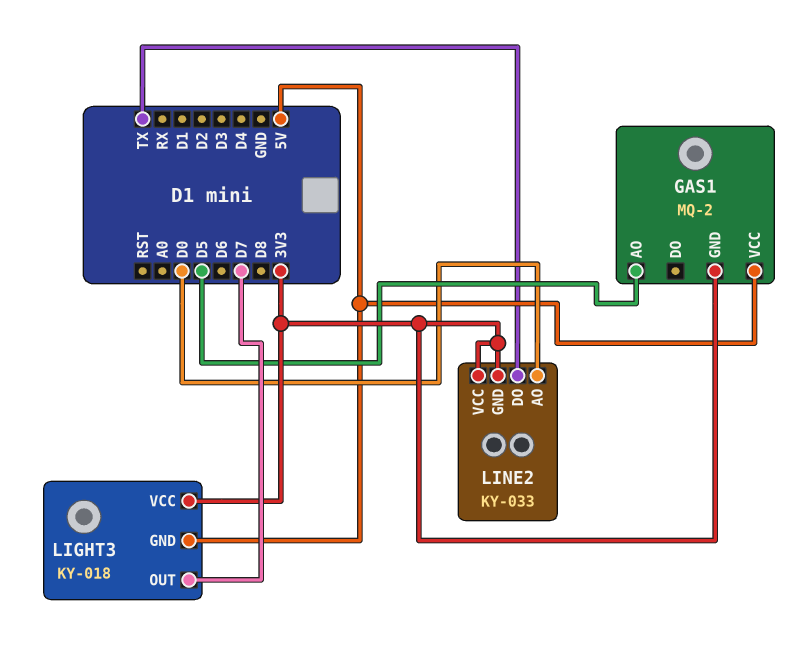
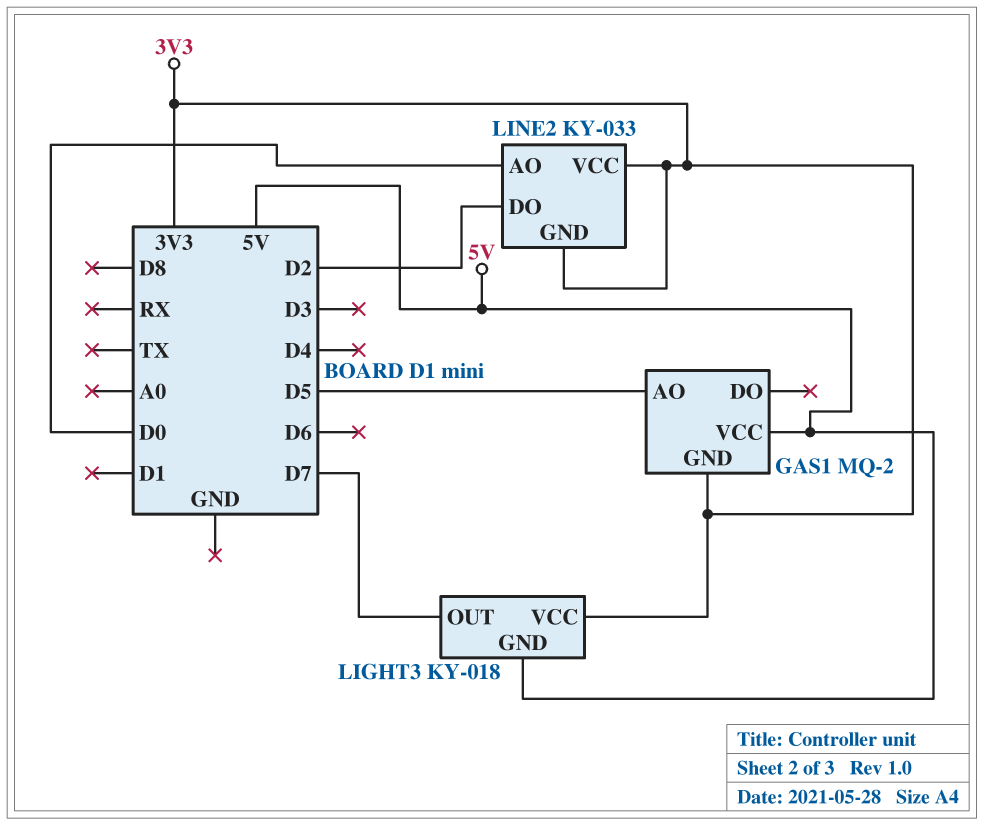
LINE2 pin DO: TX -> D2

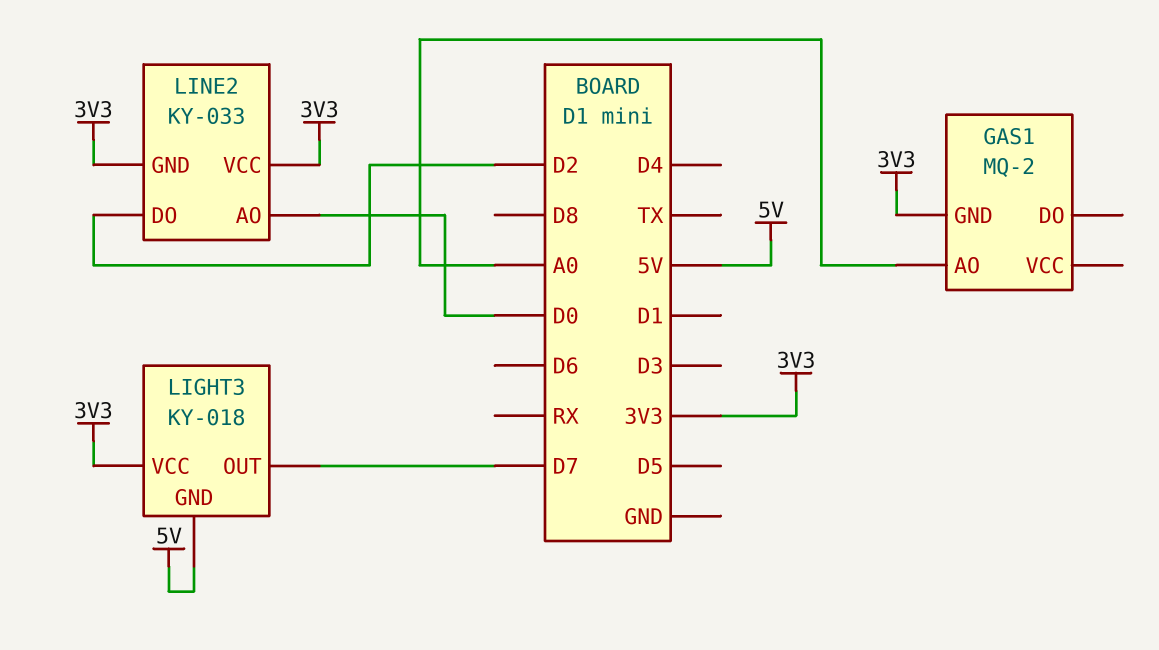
GAS1 pin AO: D5 -> A0
GAS1 pin VCC: 5V -> none

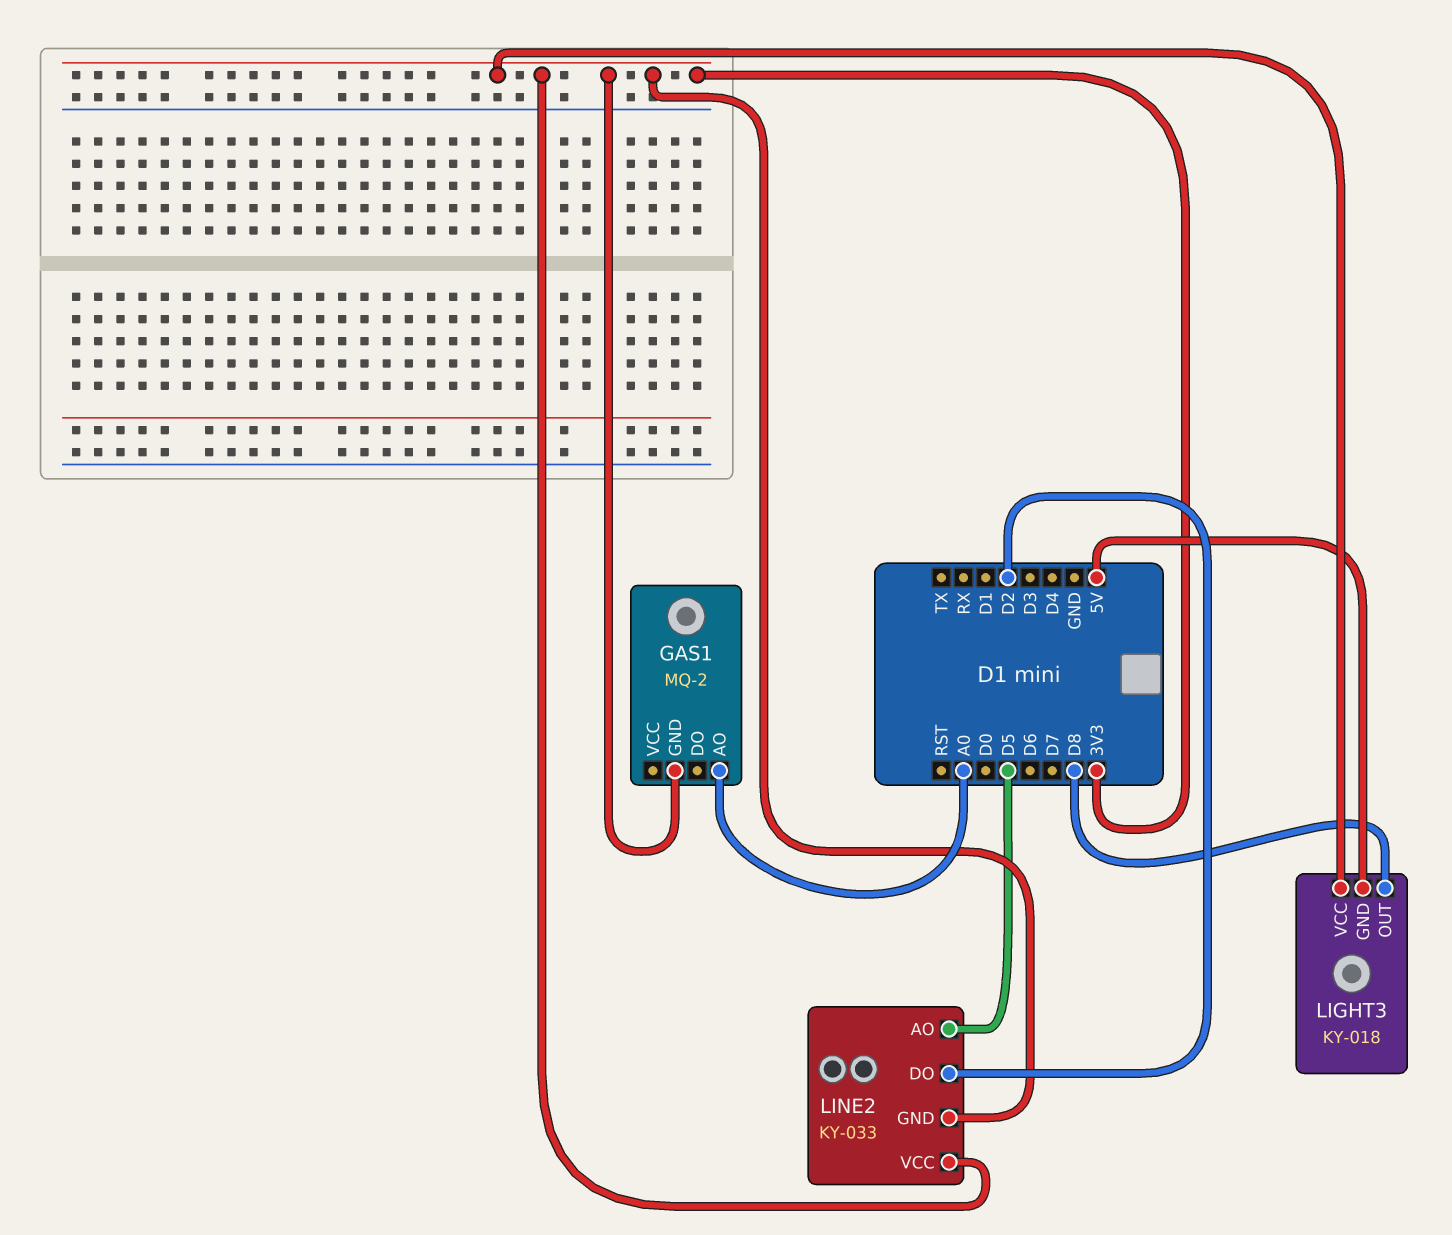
LIGHT3 pin OUT: D7 -> D8
LINE2 pin AO: D0 -> D5

